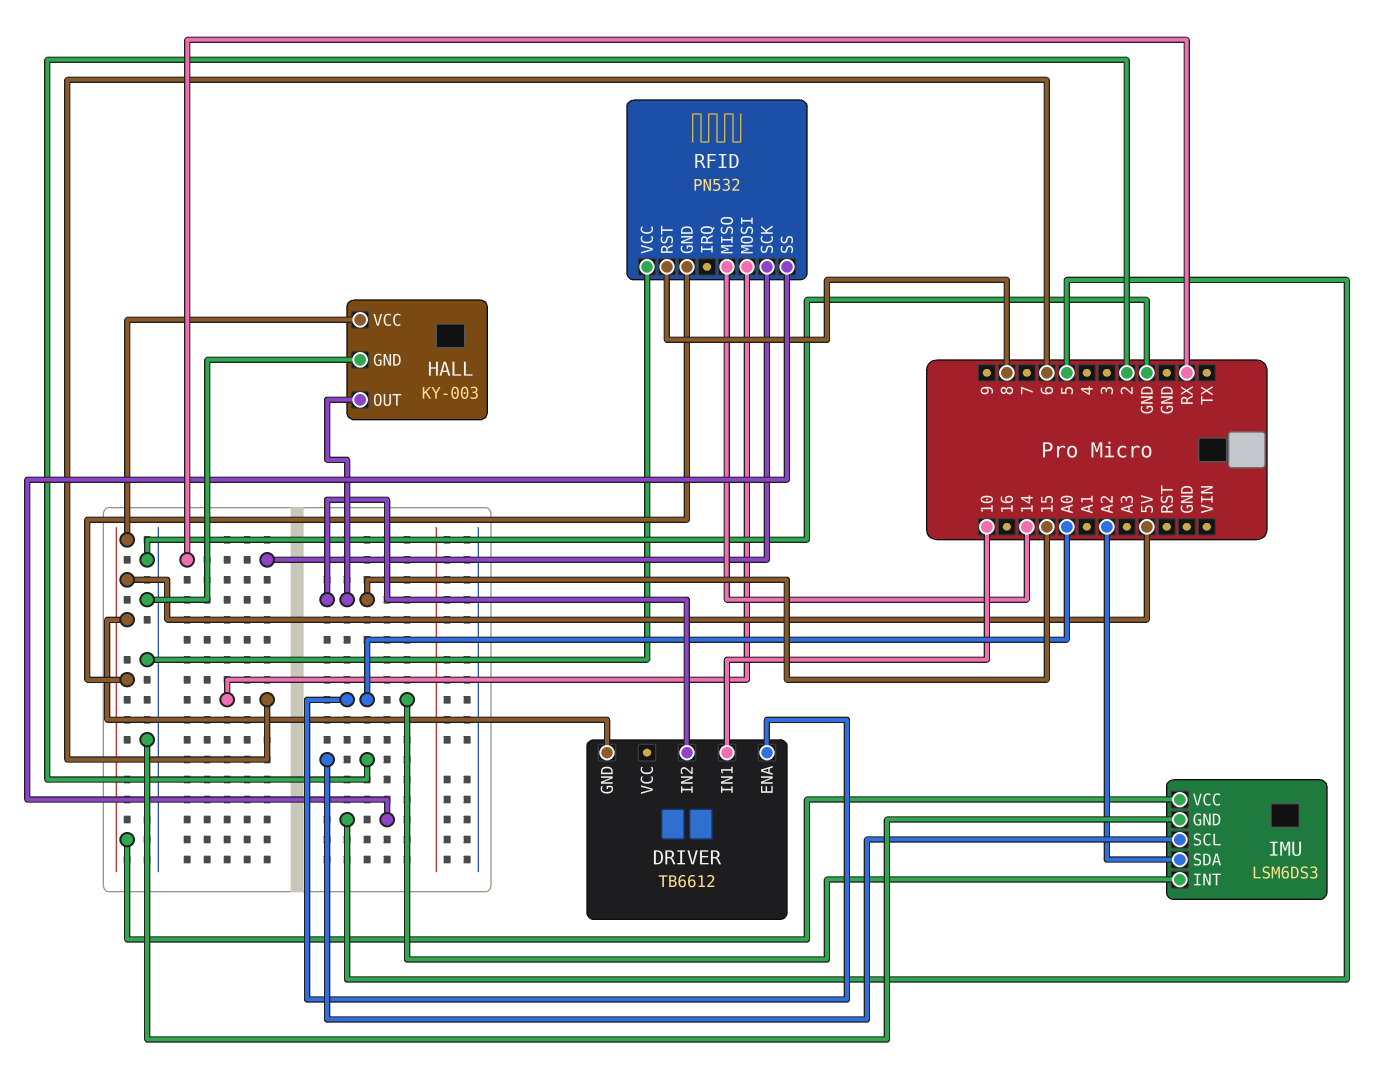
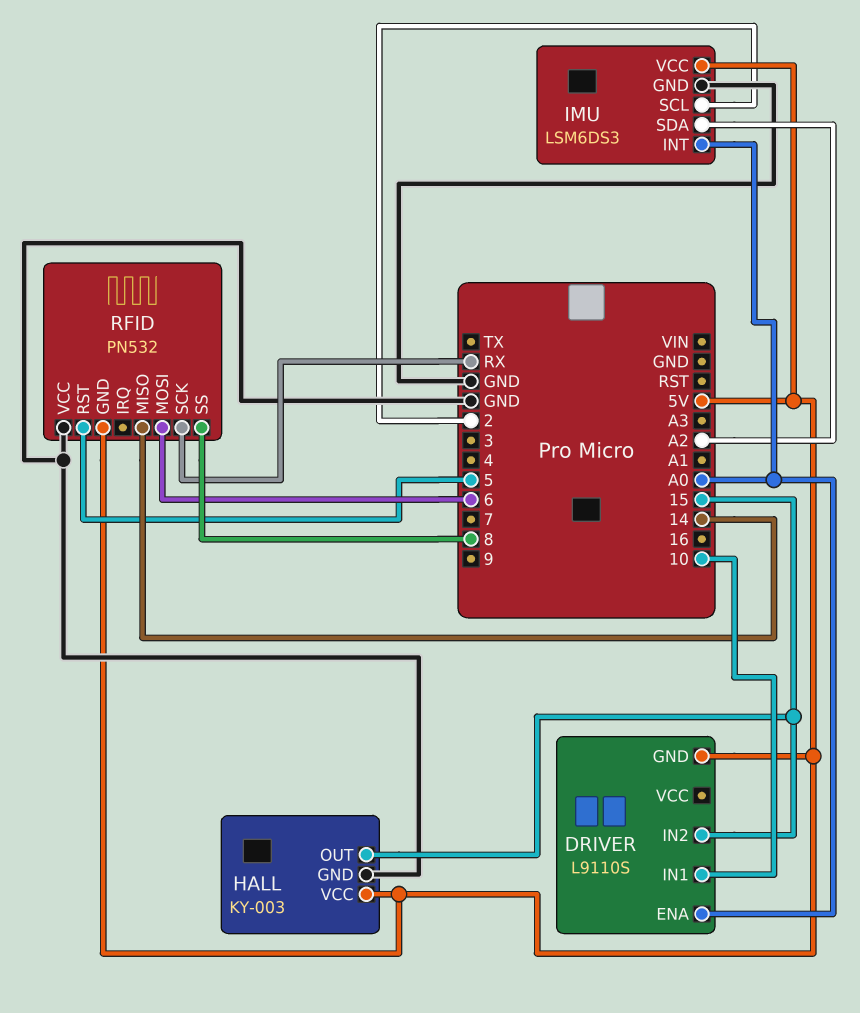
DRIVER: TB6612 -> L9110S
RFID pin RST: 8 -> 5
RFID pin SS: 5 -> 8

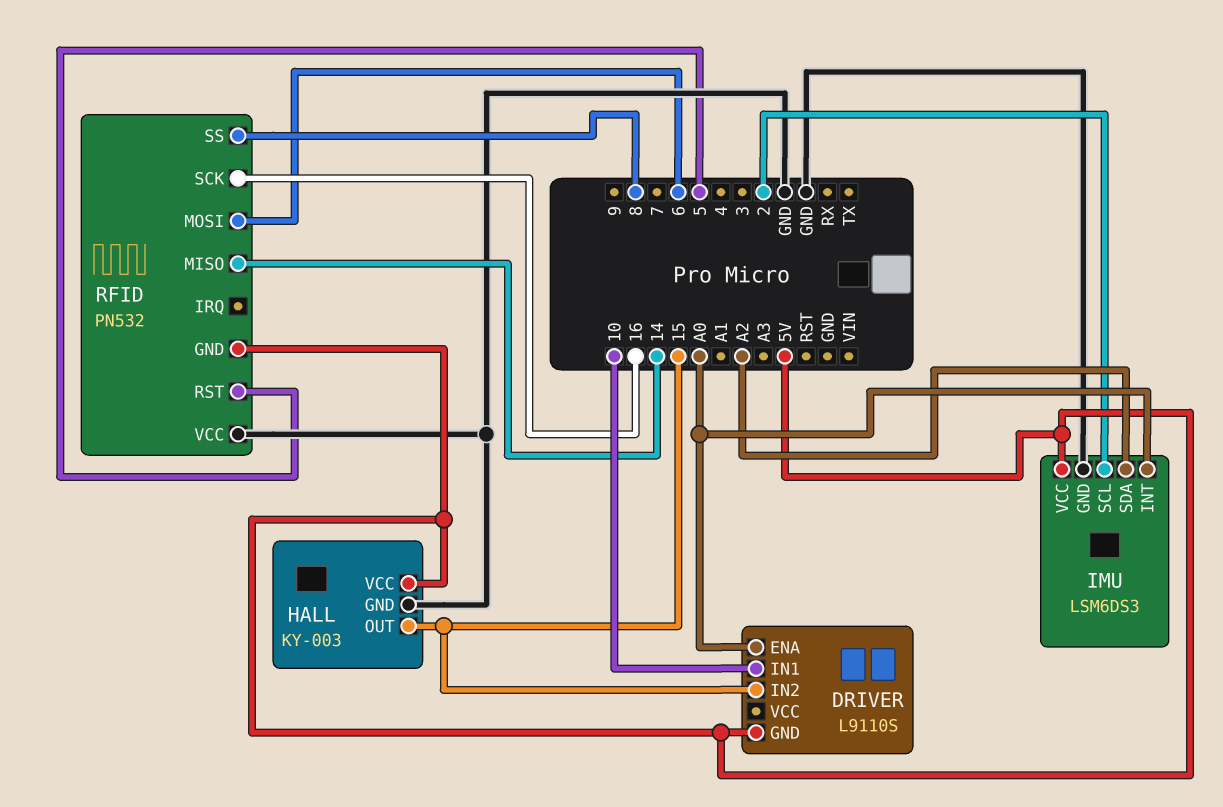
RFID pin SCK: RX -> 16

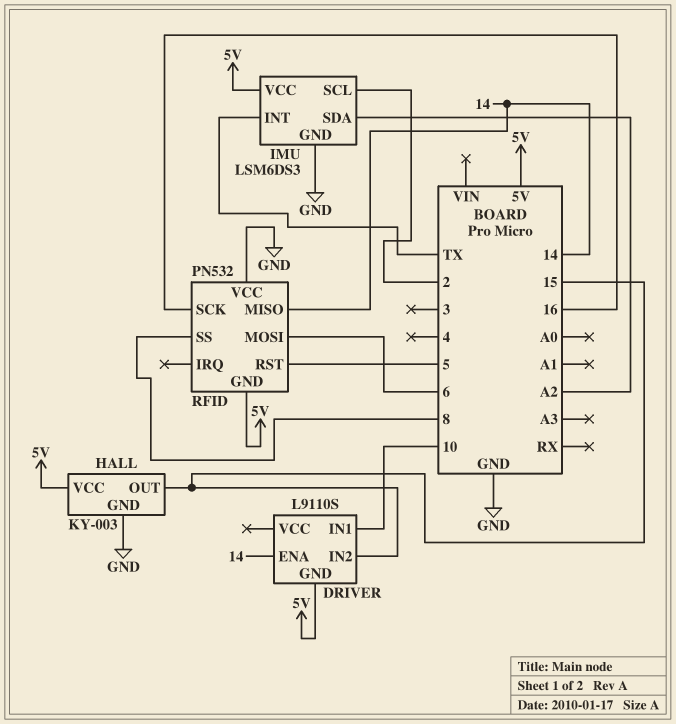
DRIVER pin ENA: A0 -> 14
IMU pin INT: A0 -> TX

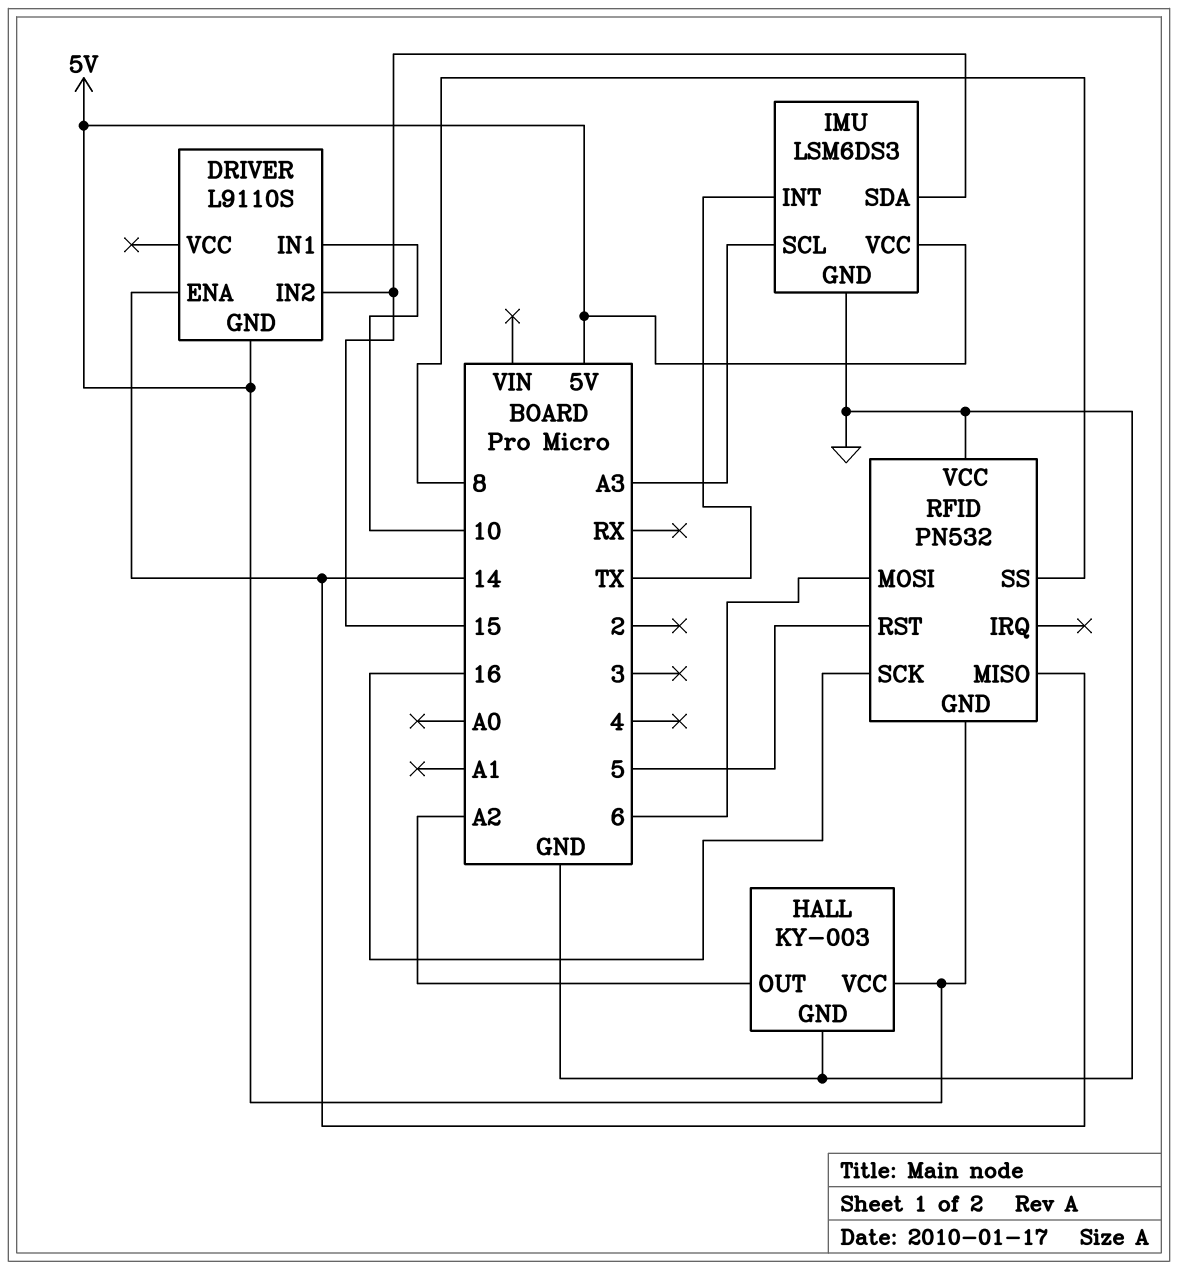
HALL pin OUT: 15 -> A2
IMU pin SCL: 2 -> A3
IMU pin SDA: A2 -> 15

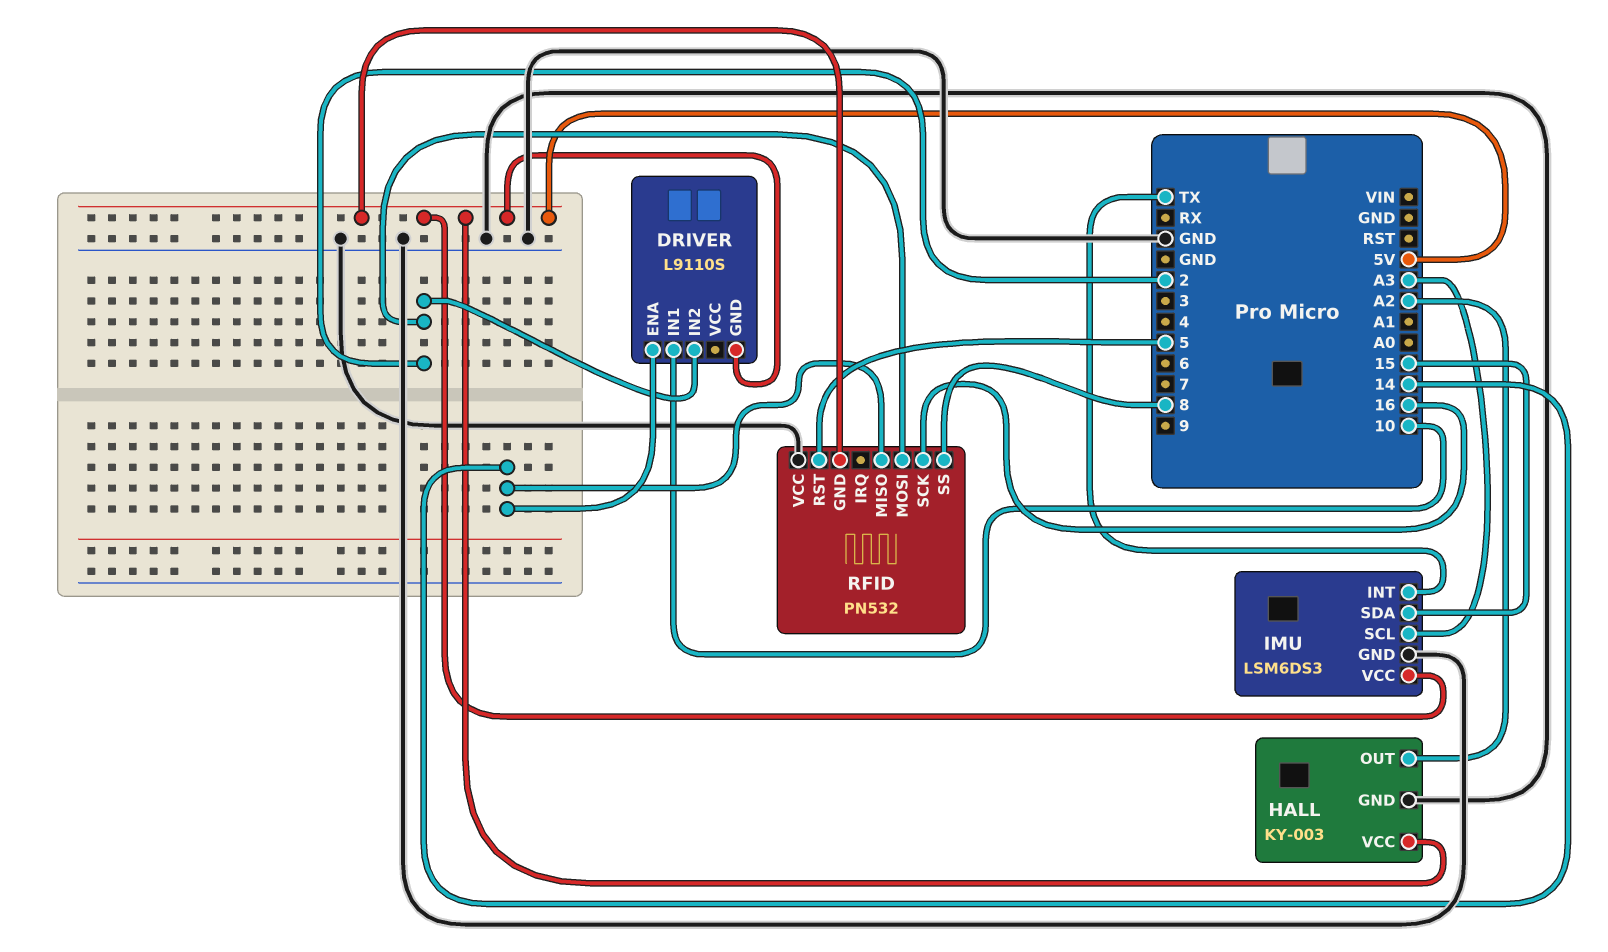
DRIVER pin IN2: 15 -> 2
RFID pin MOSI: 6 -> 2

